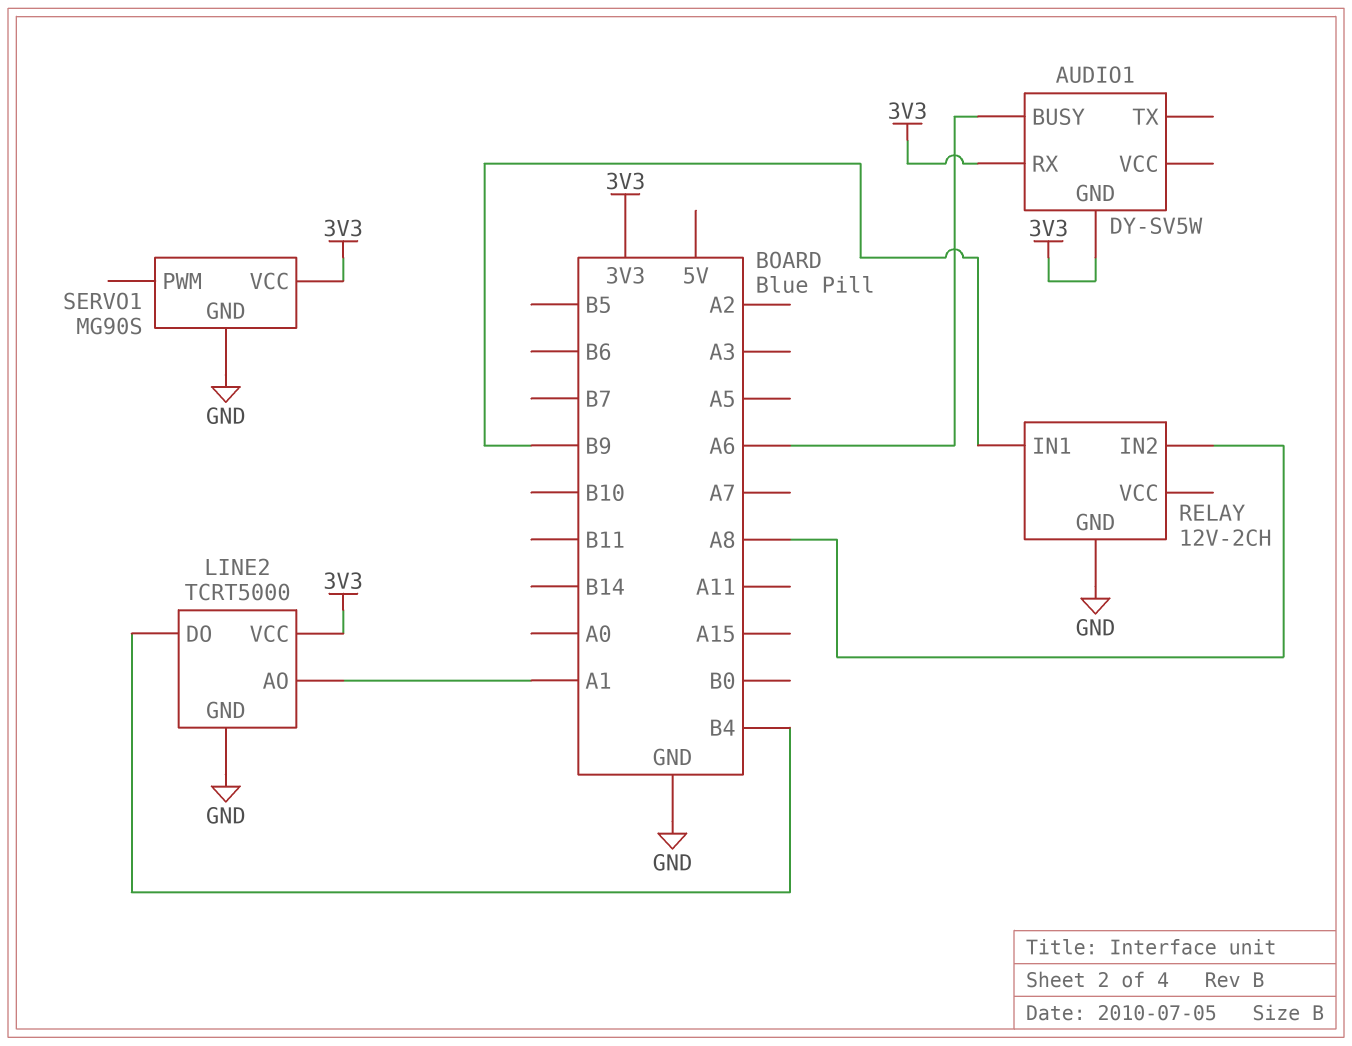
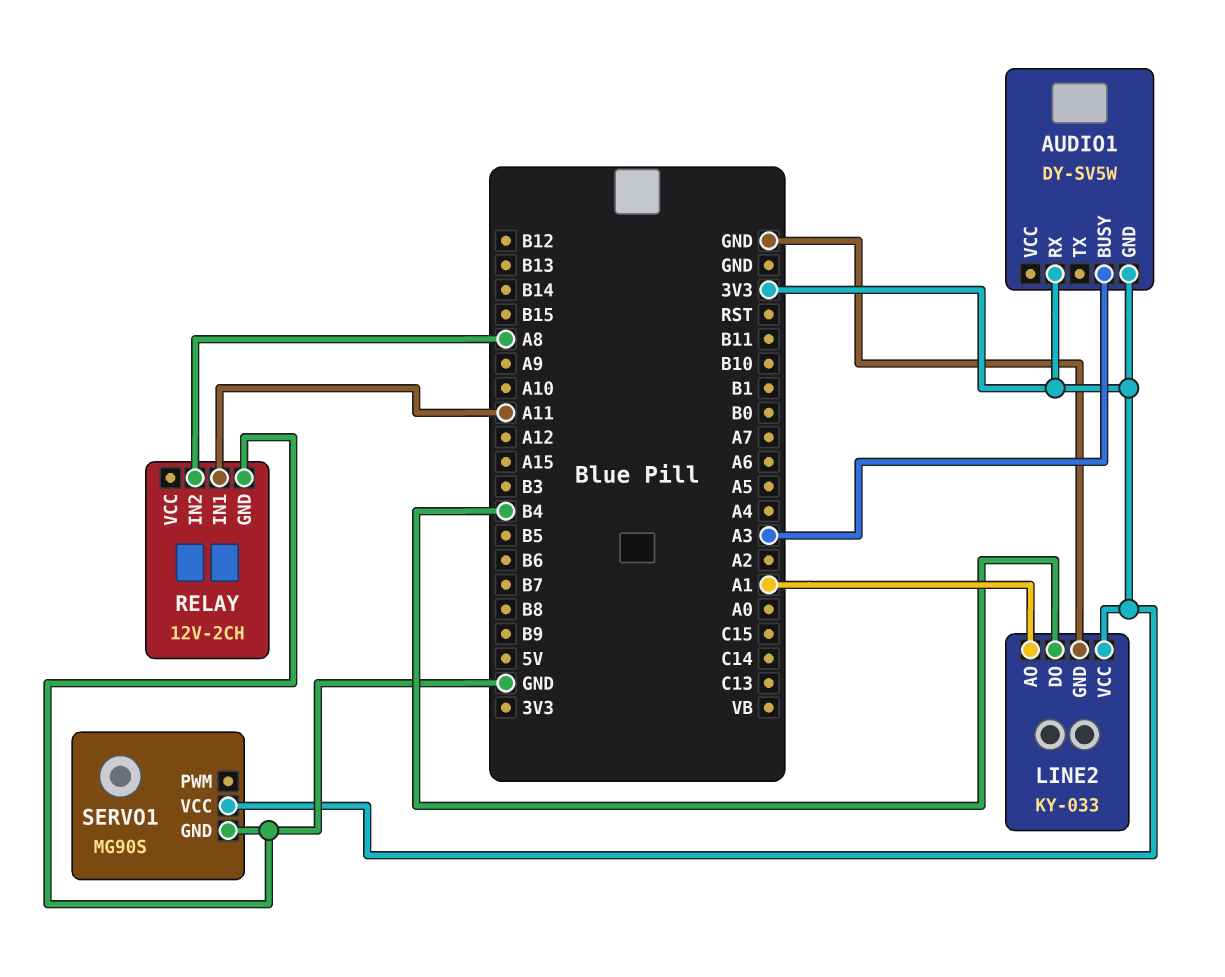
AUDIO1 pin BUSY: A6 -> A3
LINE2: TCRT5000 -> KY-033
RELAY pin IN1: B9 -> A11

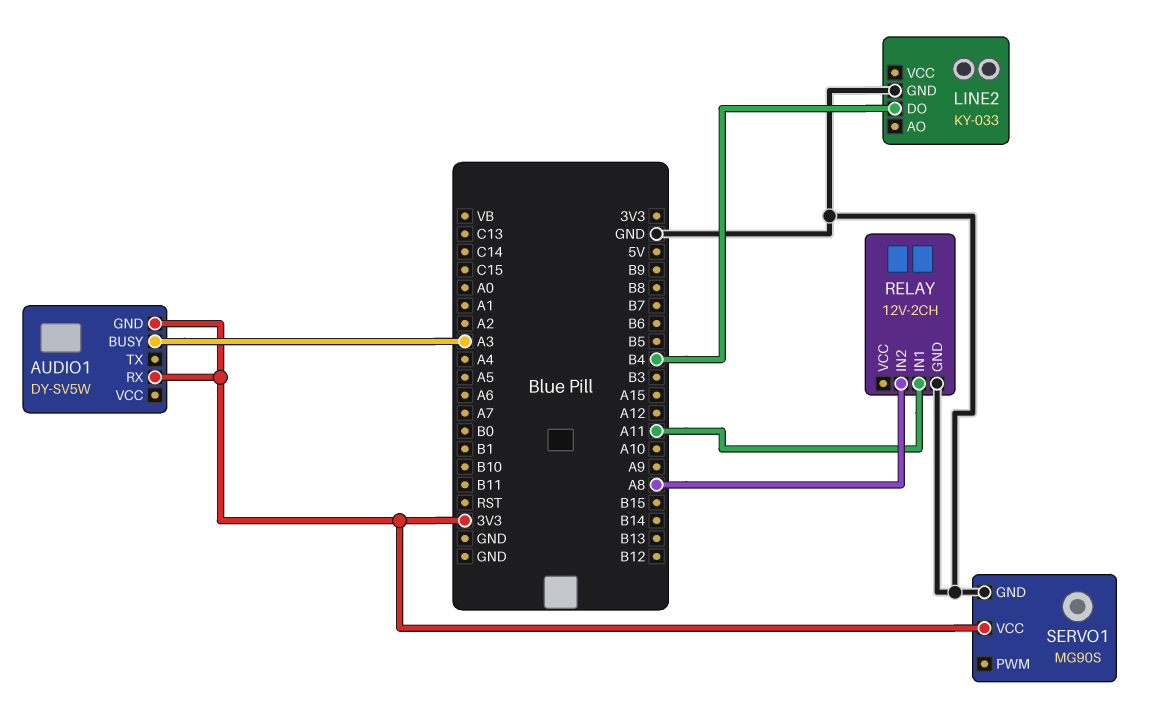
LINE2 pin AO: A1 -> none
LINE2 pin VCC: 3V3 -> none

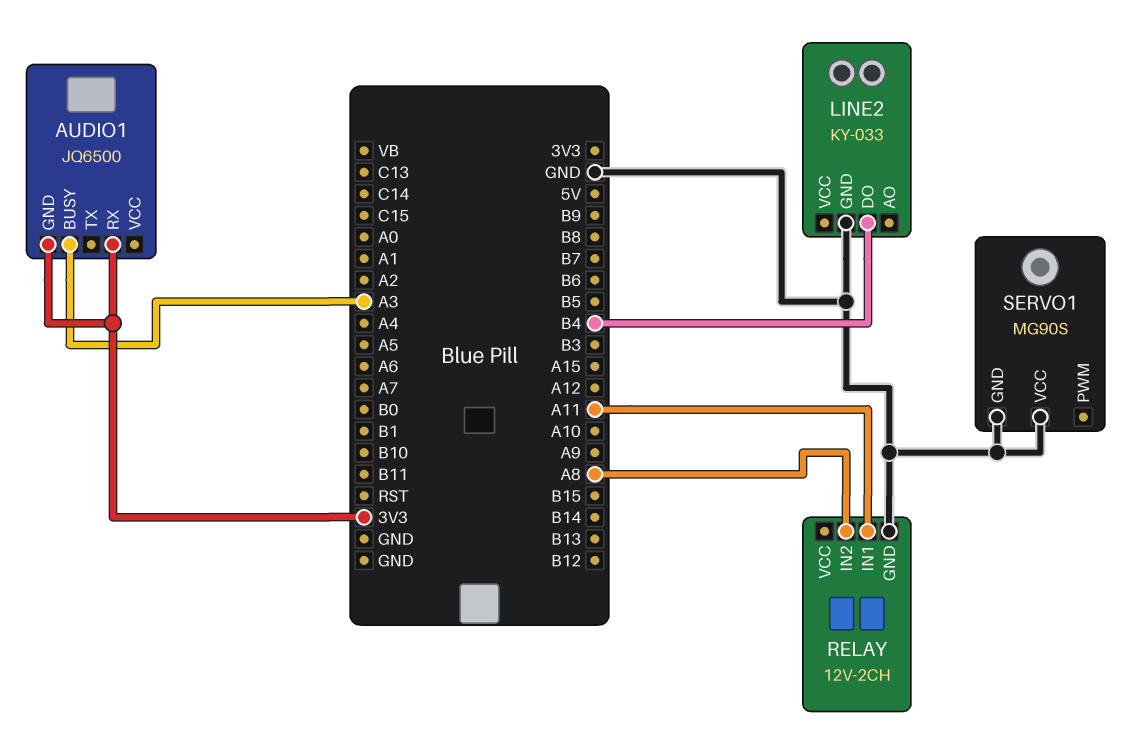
AUDIO1: DY-SV5W -> JQ6500
SERVO1 pin VCC: 3V3 -> GND

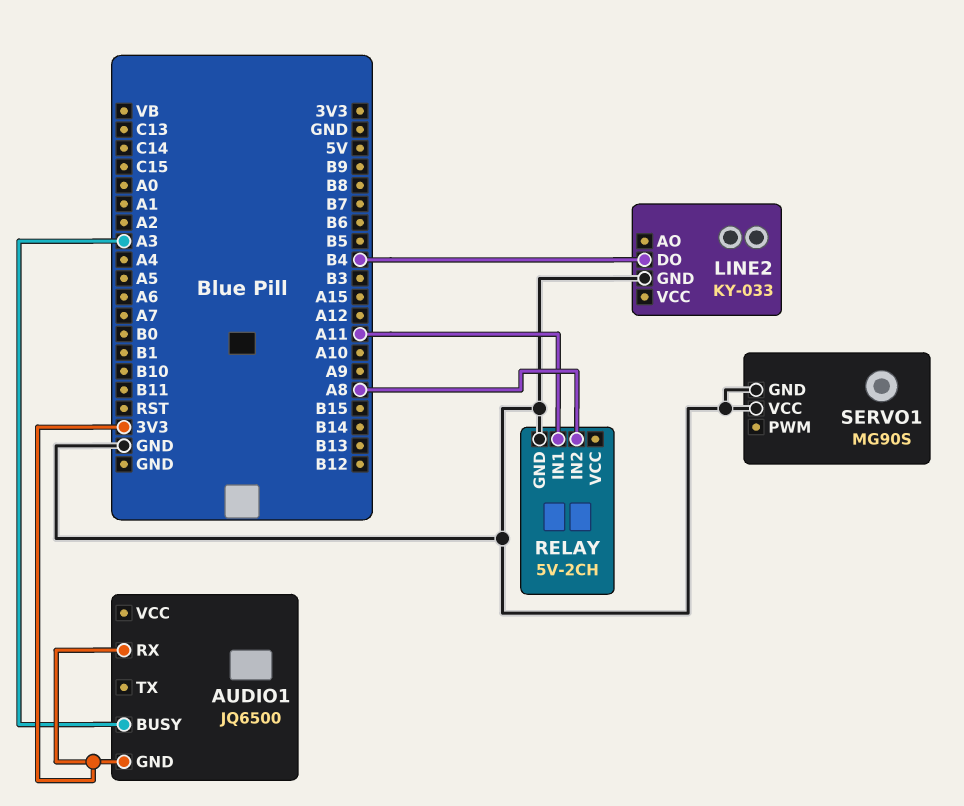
RELAY: 12V-2CH -> 5V-2CH

